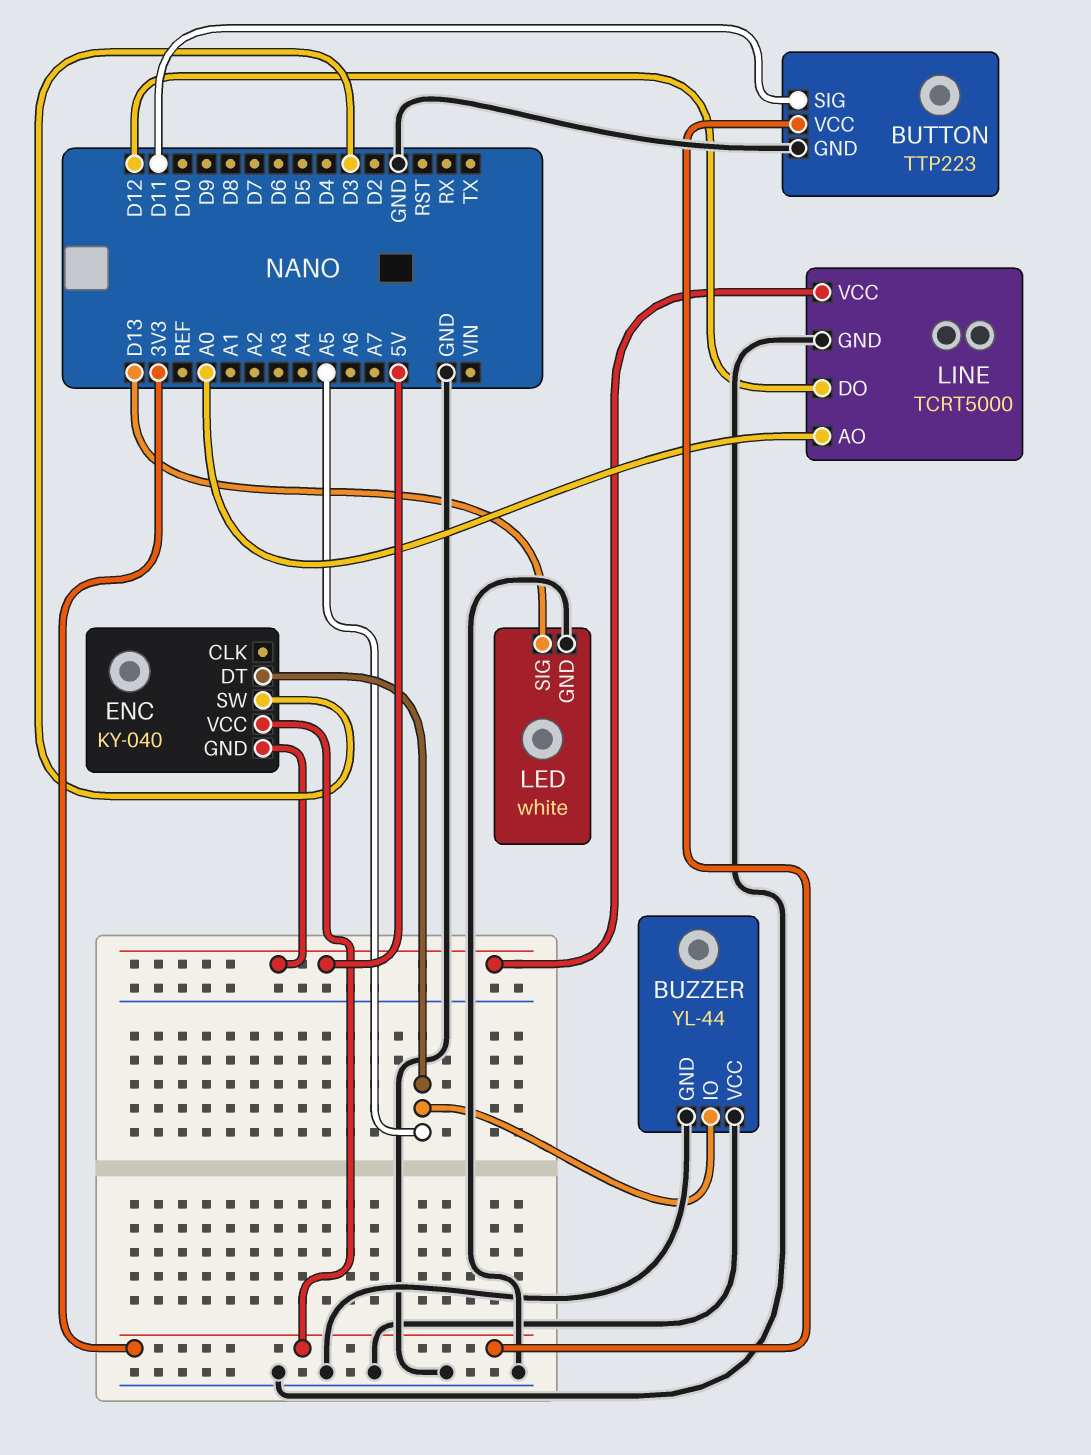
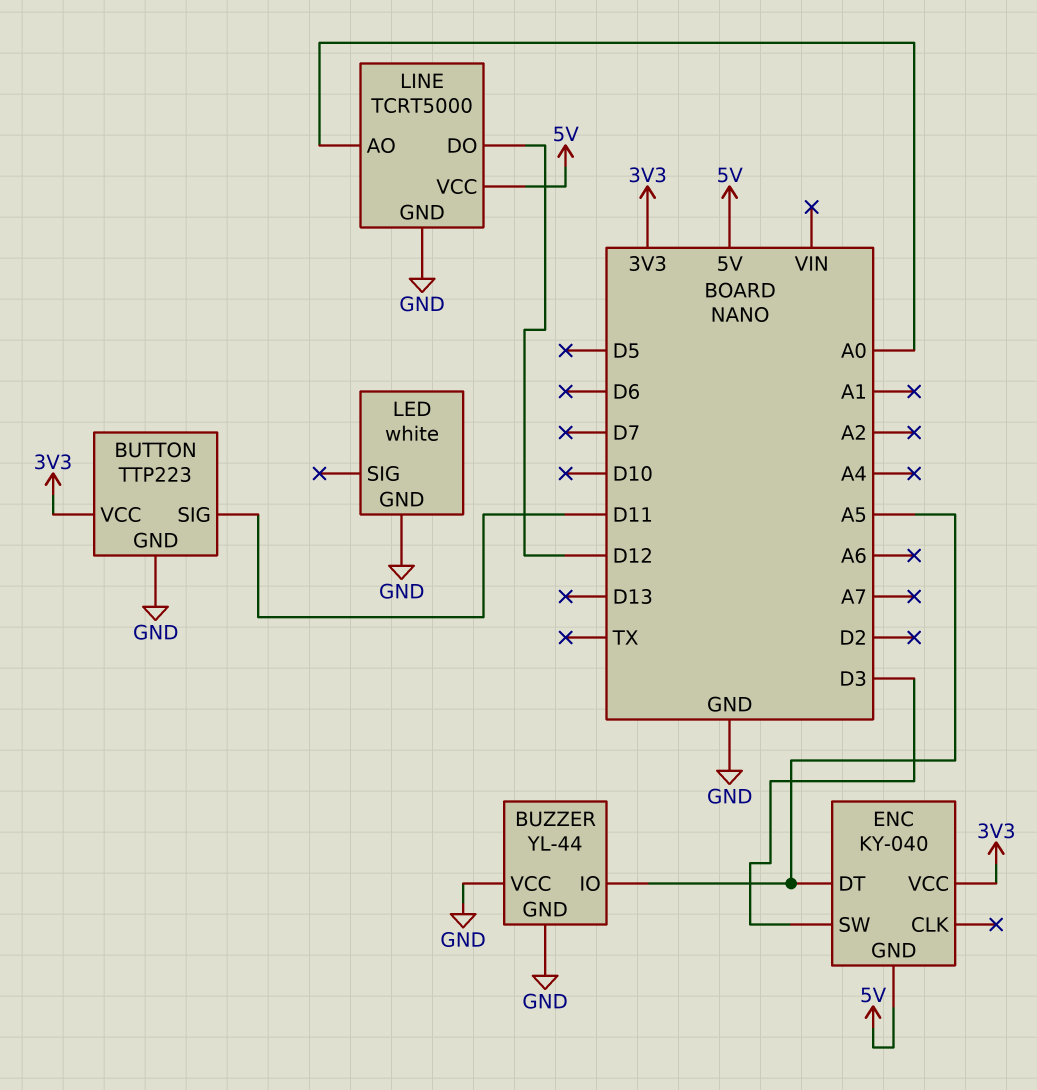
LED pin SIG: D13 -> none

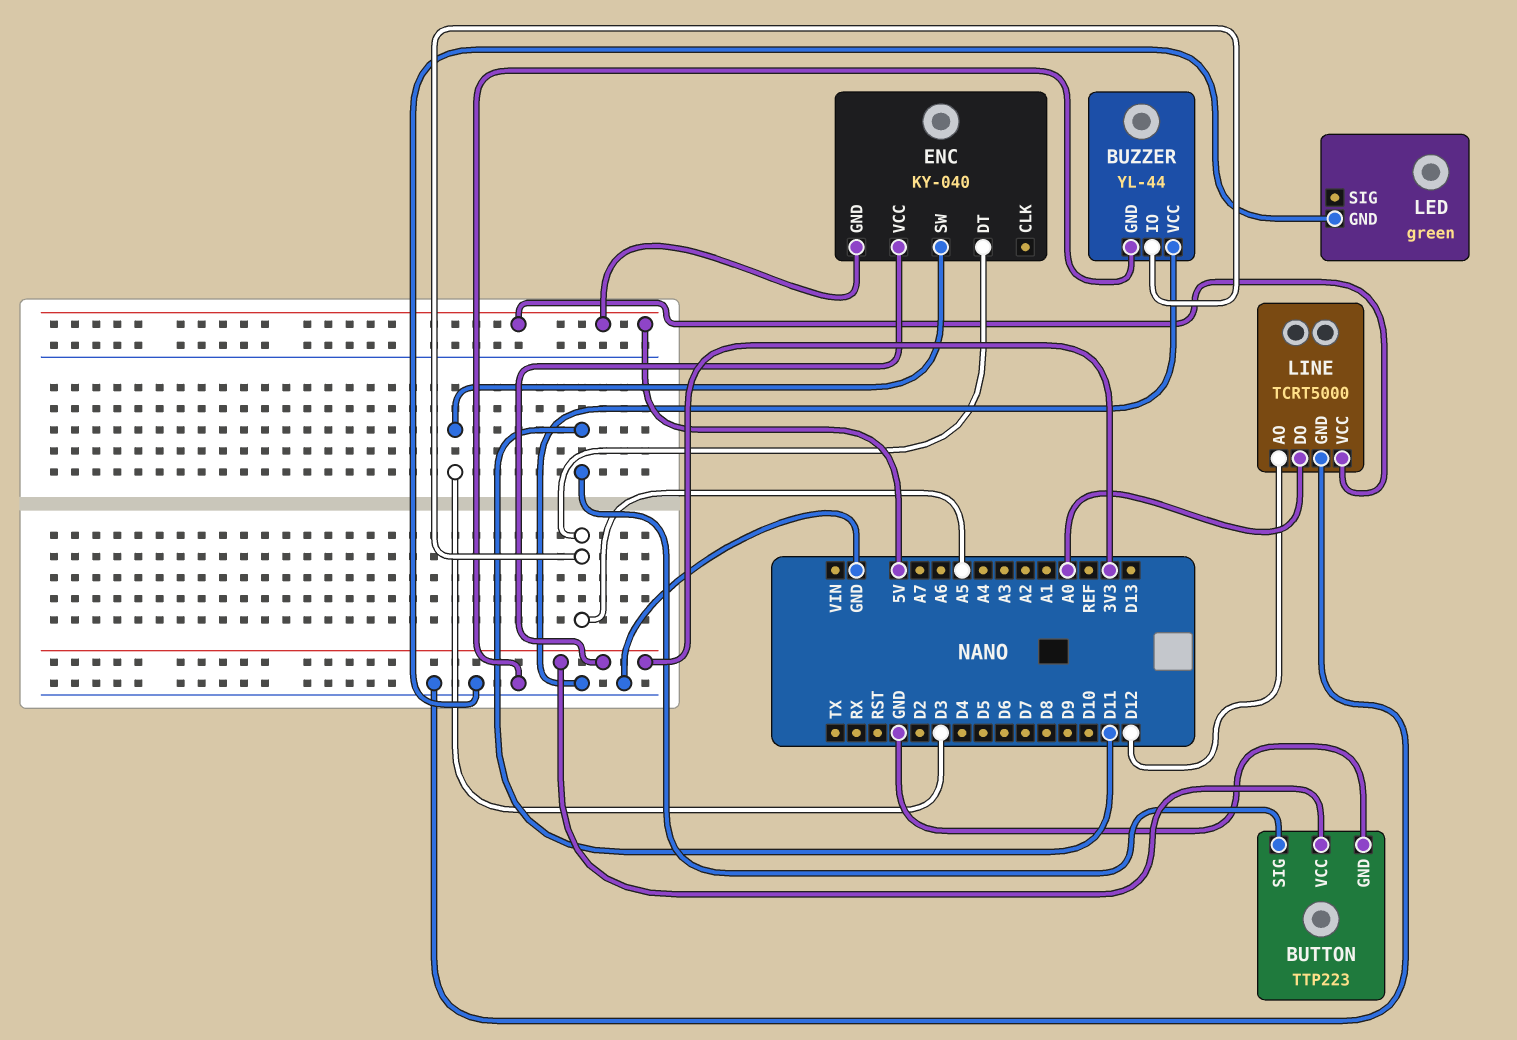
LED: white -> green
LINE pin AO: A0 -> D12
LINE pin DO: D12 -> A0

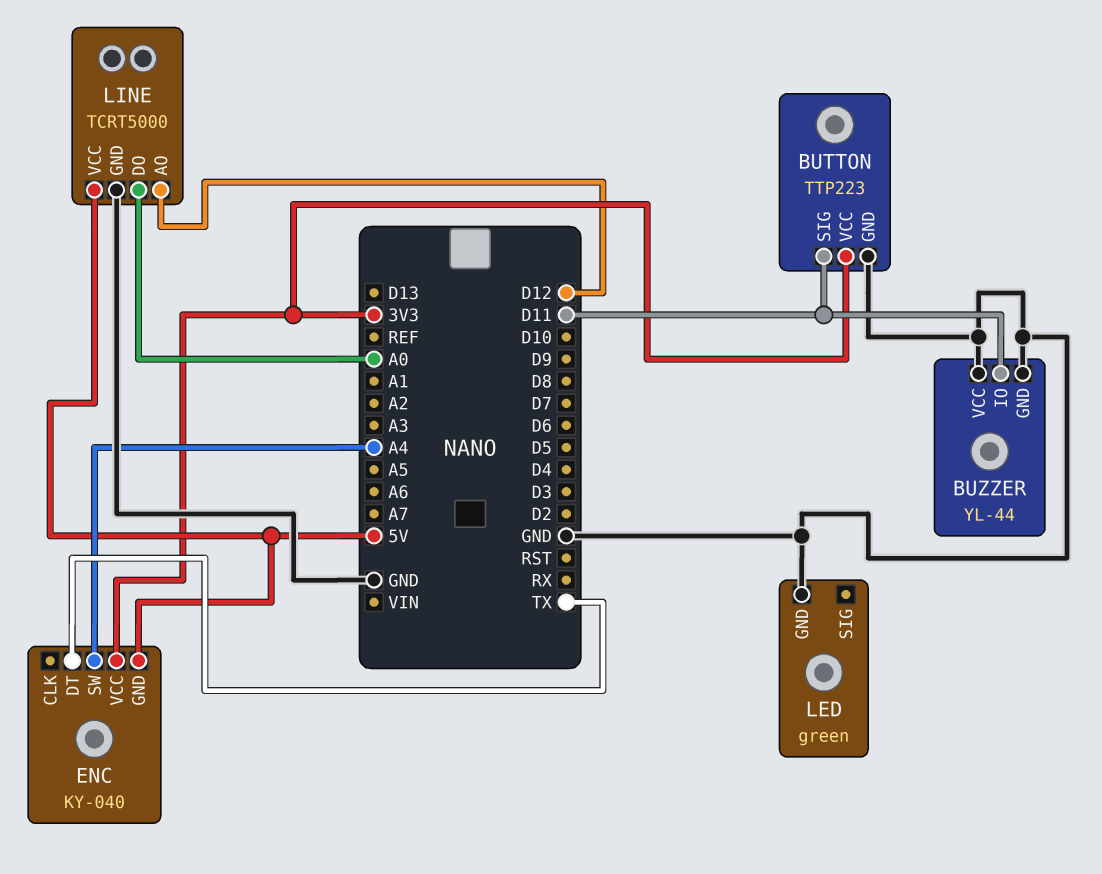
BUZZER pin IO: A5 -> D11
ENC pin DT: A5 -> TX
ENC pin SW: D3 -> A4

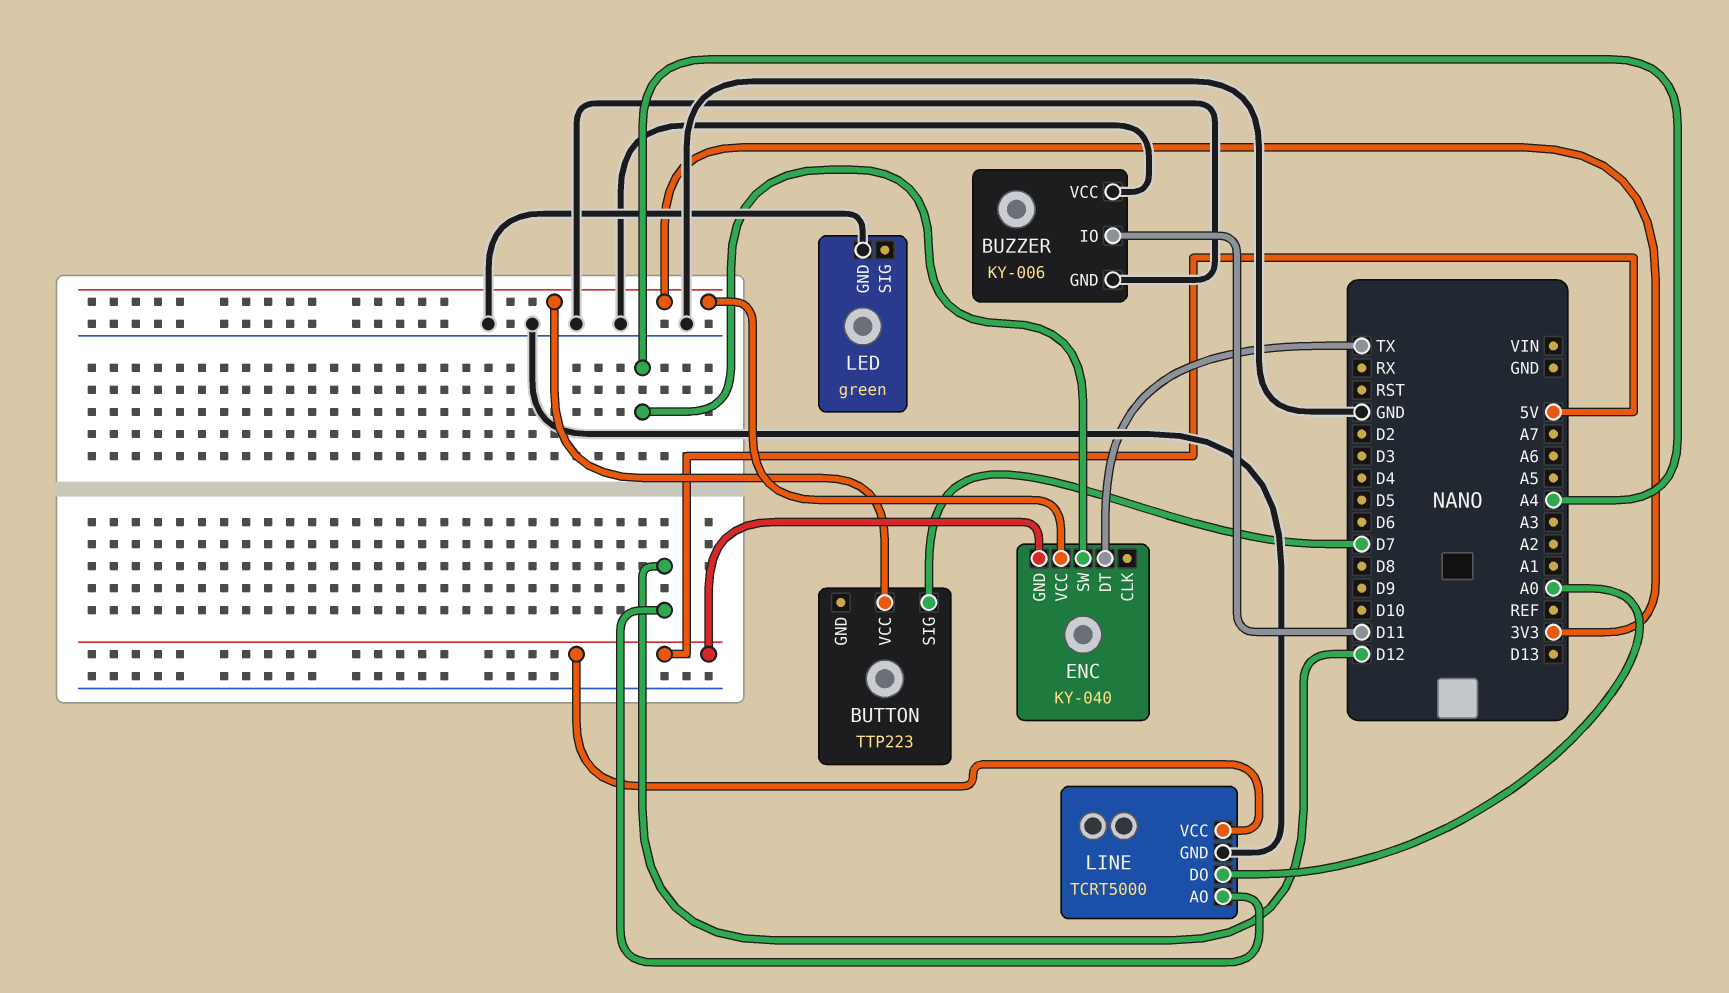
BUTTON pin GND: GND -> none
BUTTON pin SIG: D11 -> D7
BUZZER: YL-44 -> KY-006

